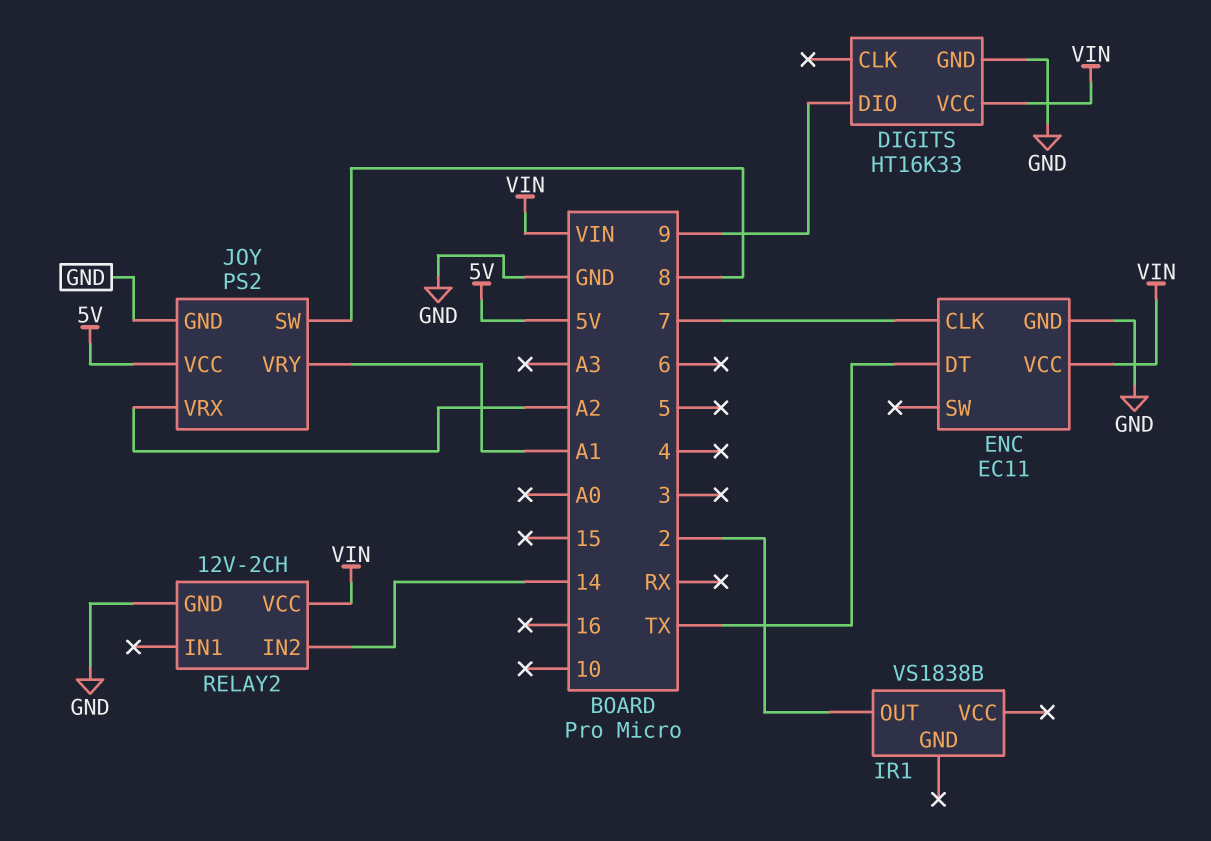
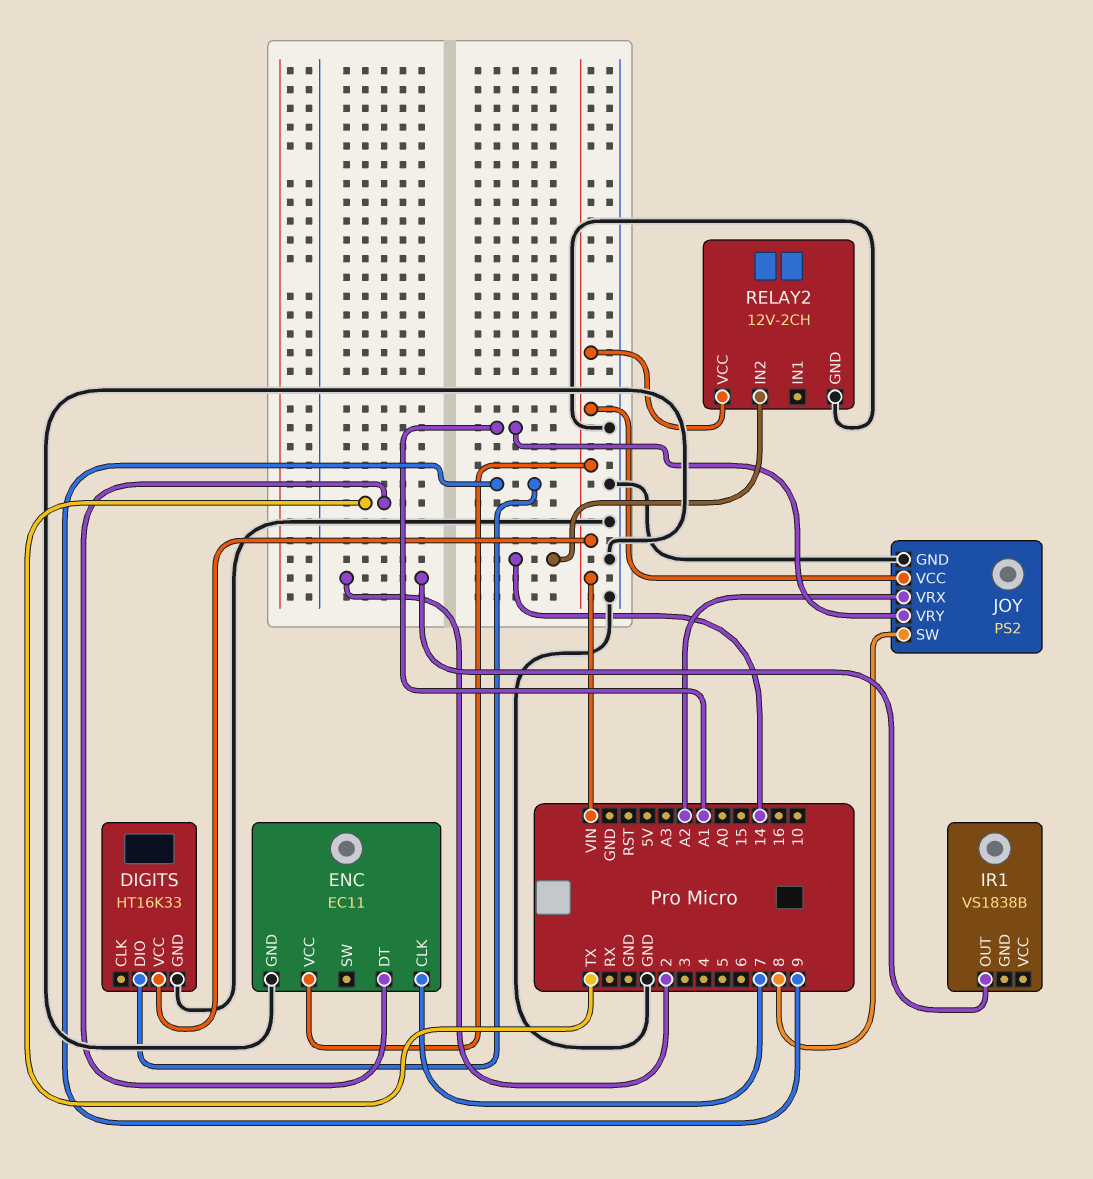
JOY pin VCC: 5V -> VIN

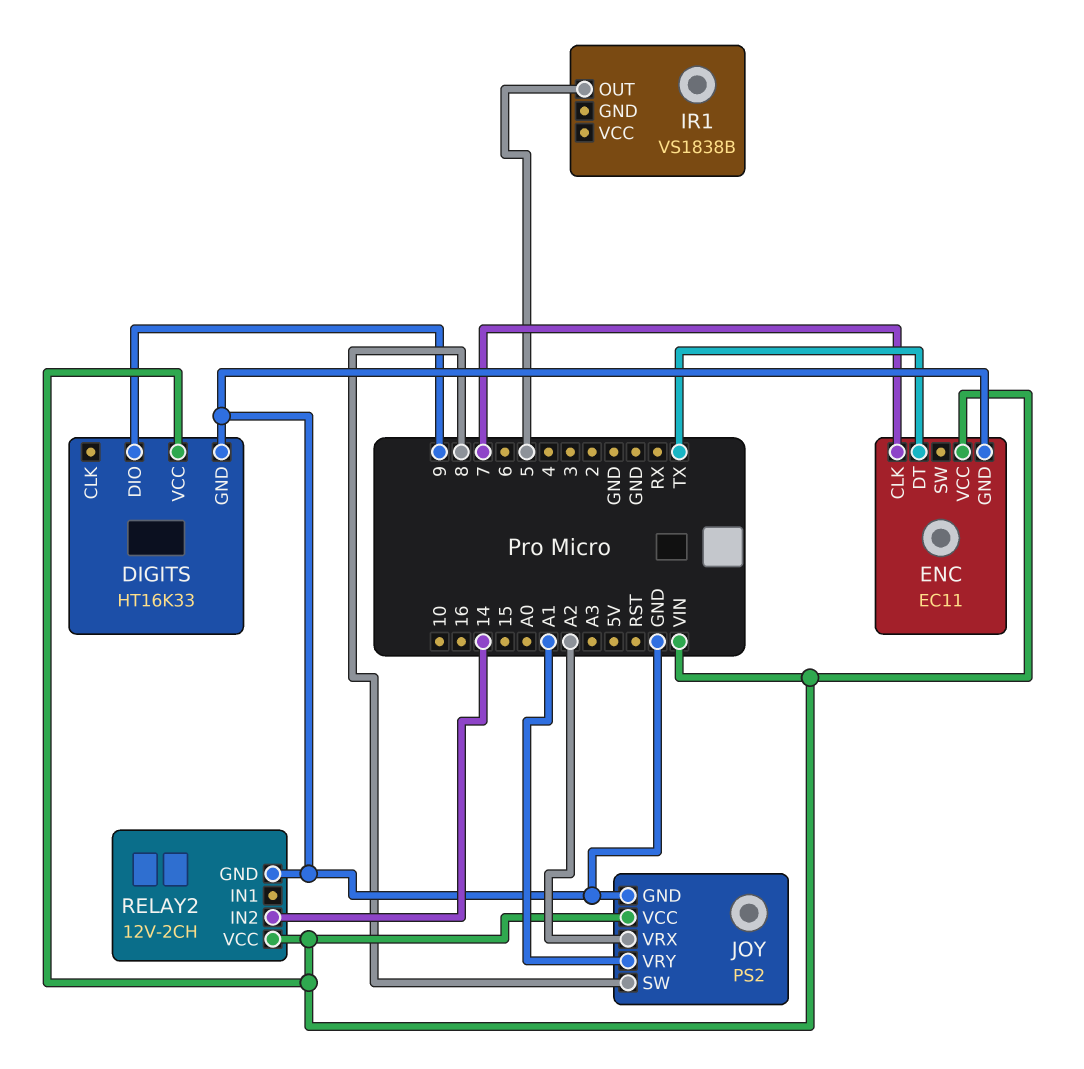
IR1 pin OUT: 2 -> 5

